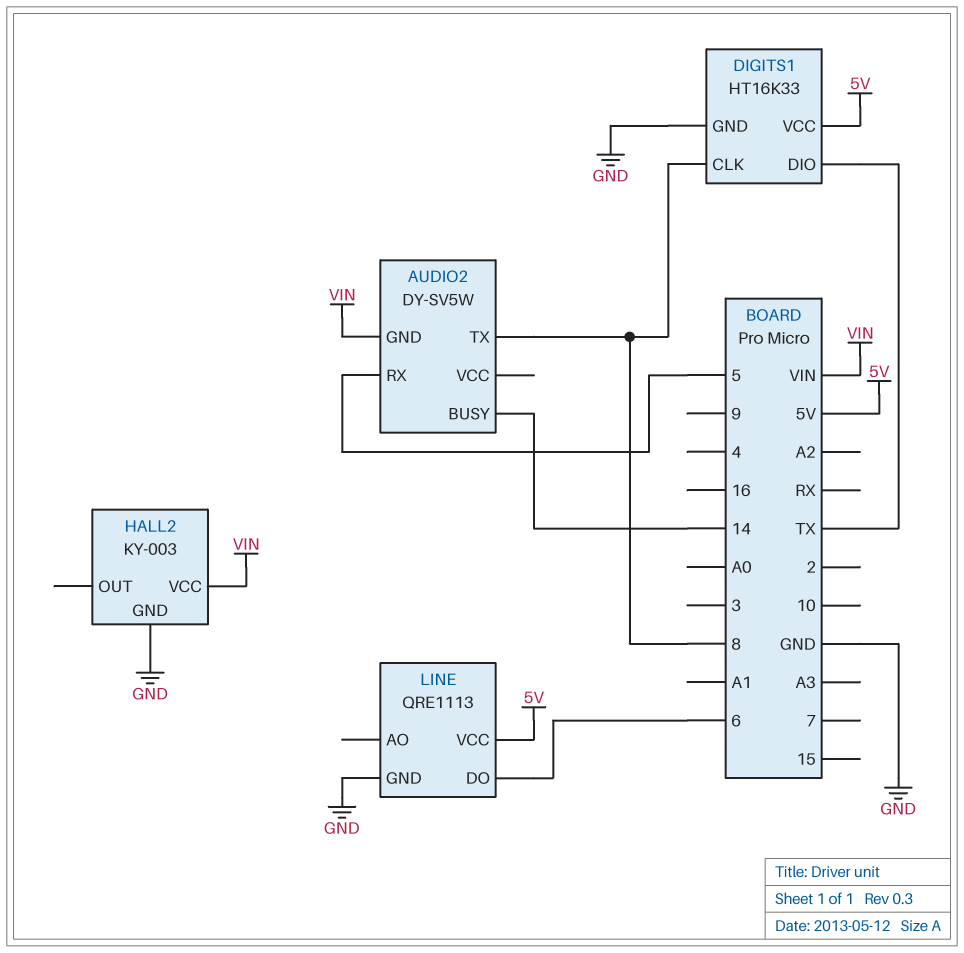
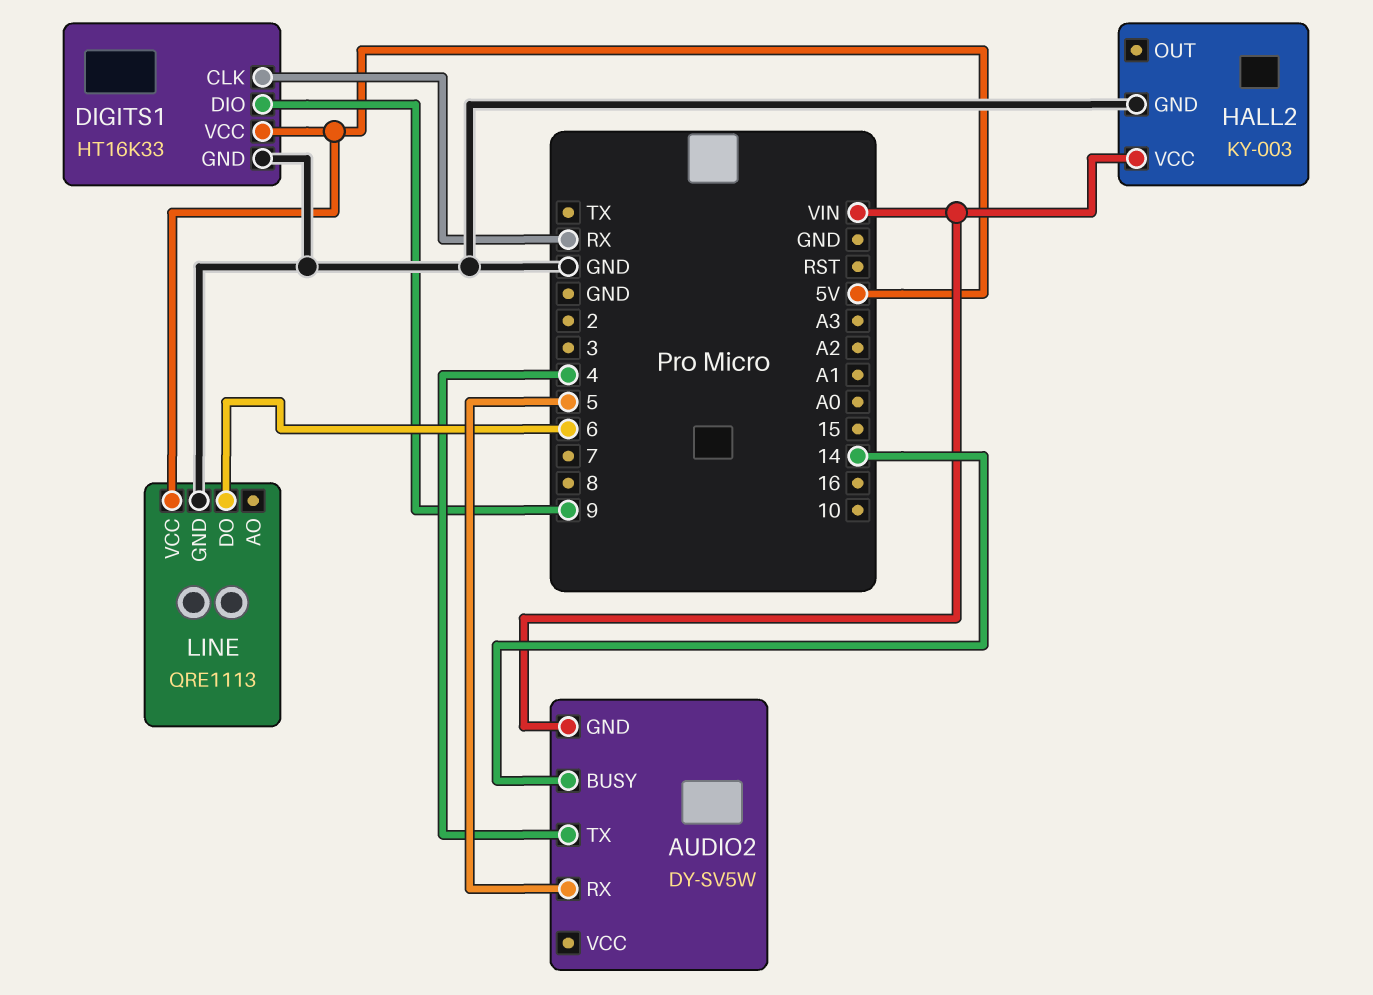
AUDIO2 pin TX: 8 -> 4
DIGITS1 pin CLK: 8 -> RX
DIGITS1 pin DIO: TX -> 9

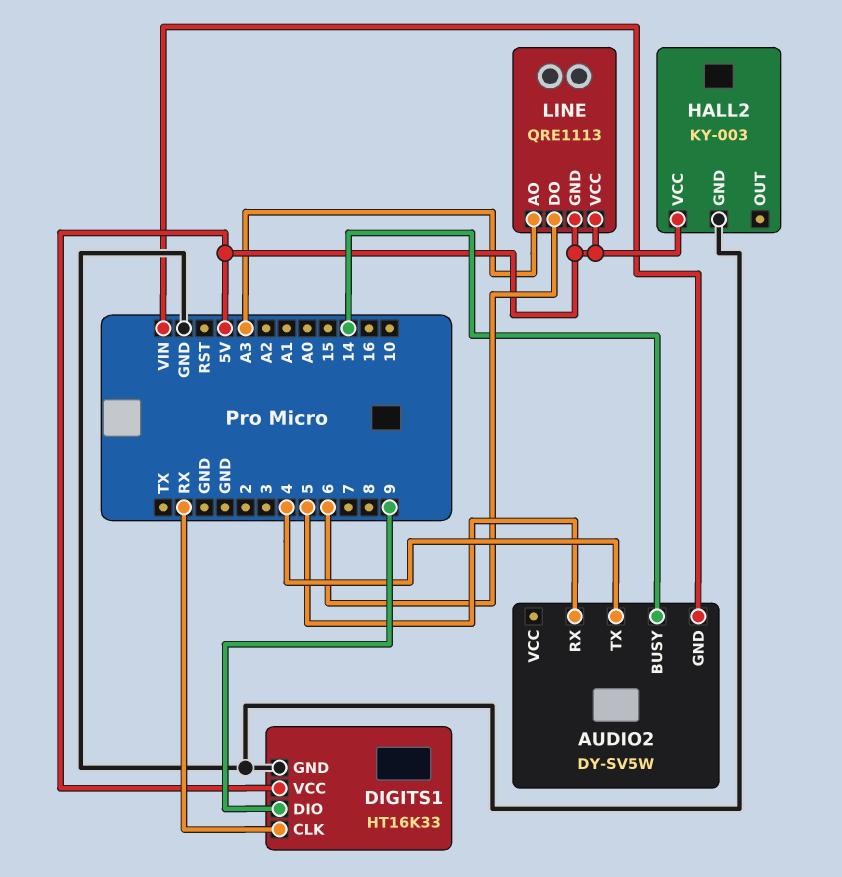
HALL2 pin VCC: VIN -> 5V
LINE pin AO: none -> A3
LINE pin GND: GND -> 5V

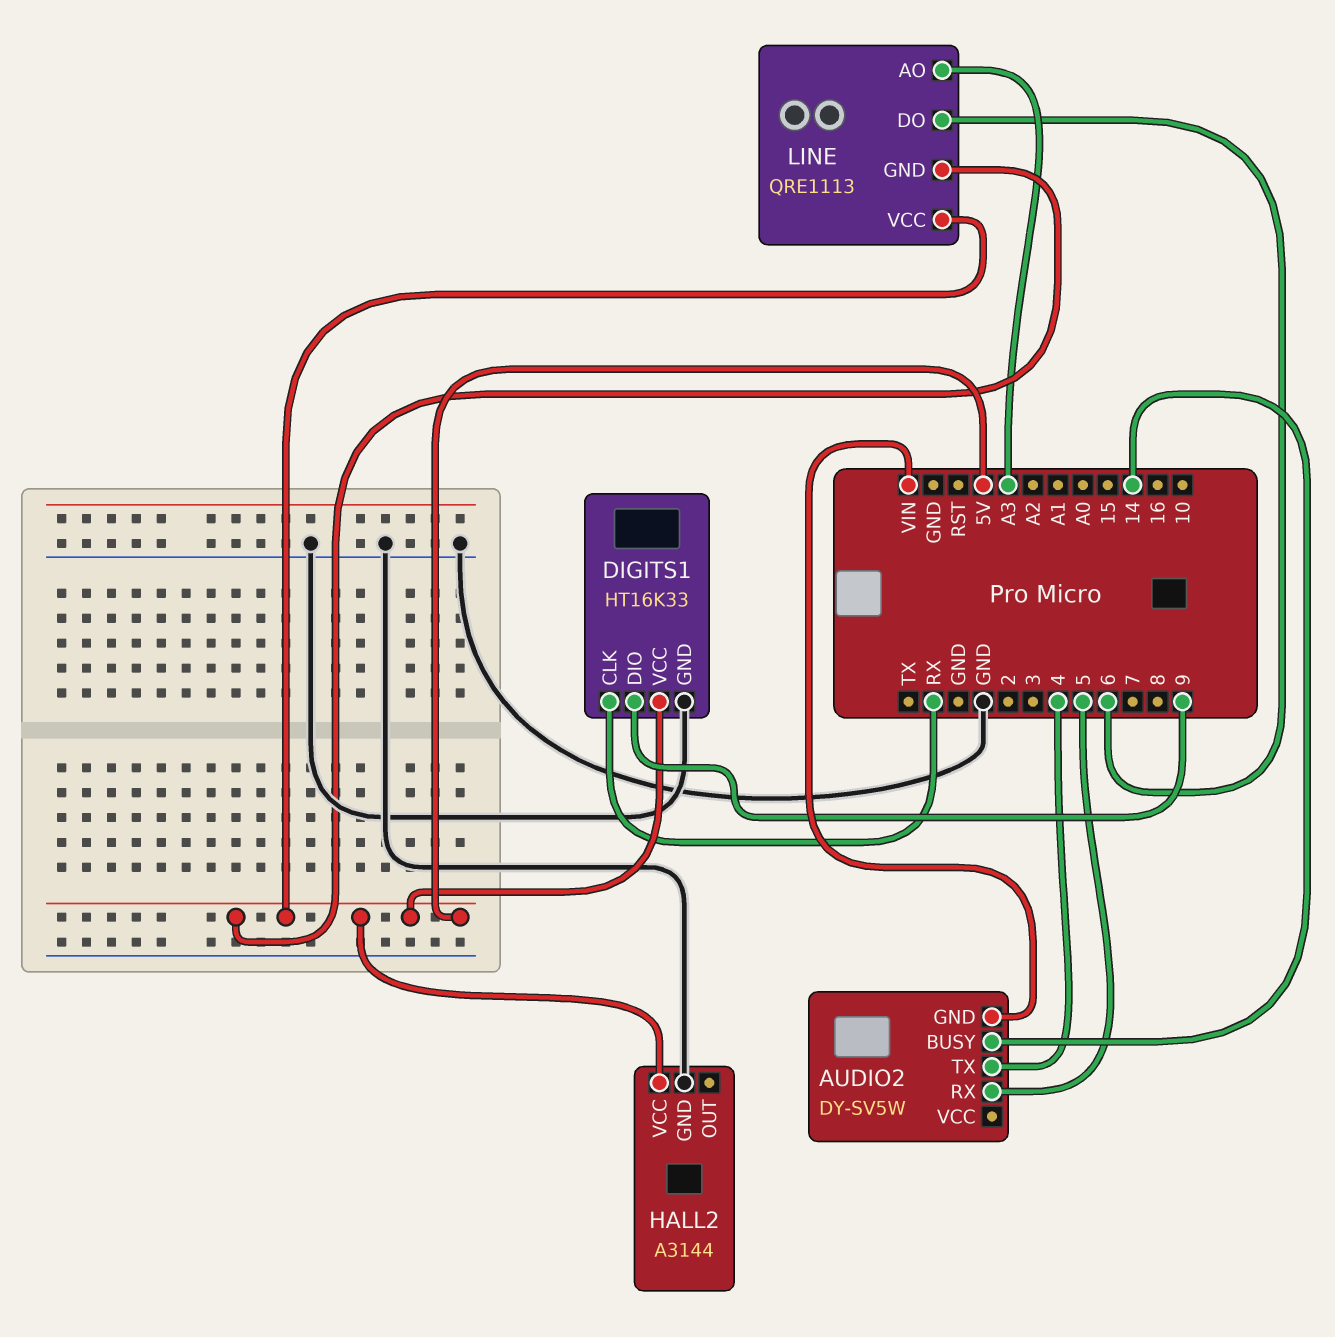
HALL2: KY-003 -> A3144

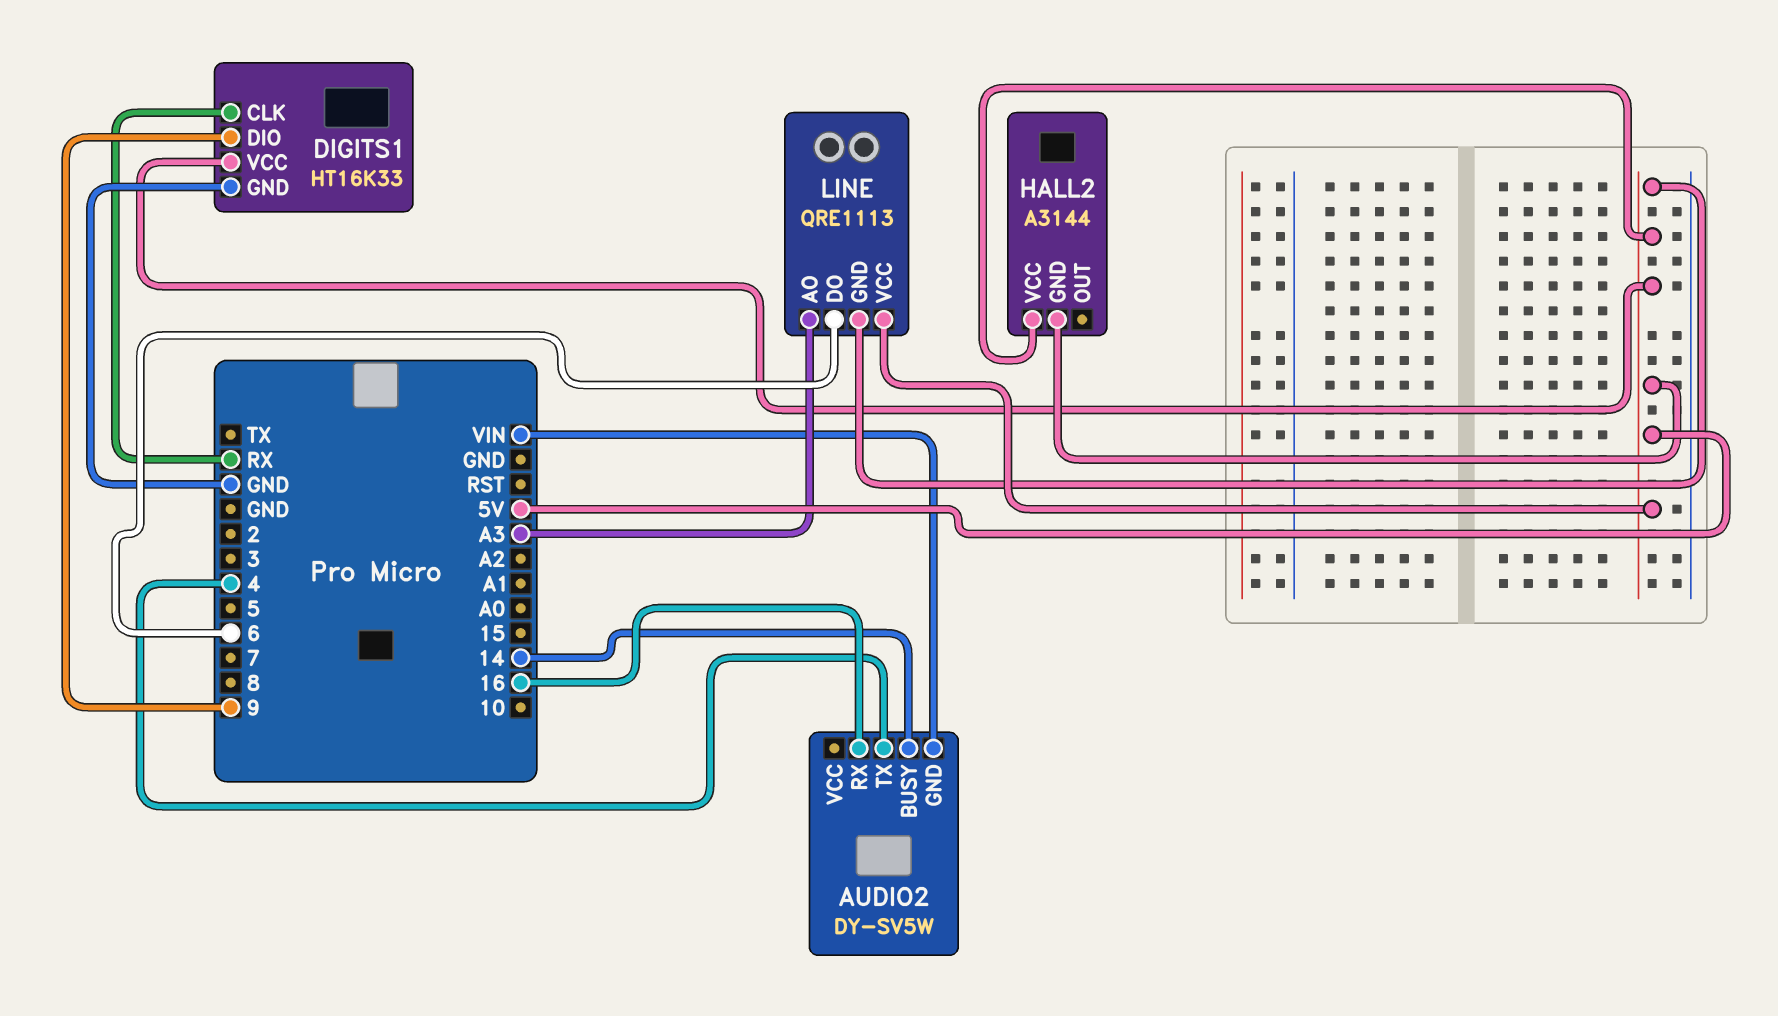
AUDIO2 pin RX: 5 -> 16
HALL2 pin GND: GND -> 5V

